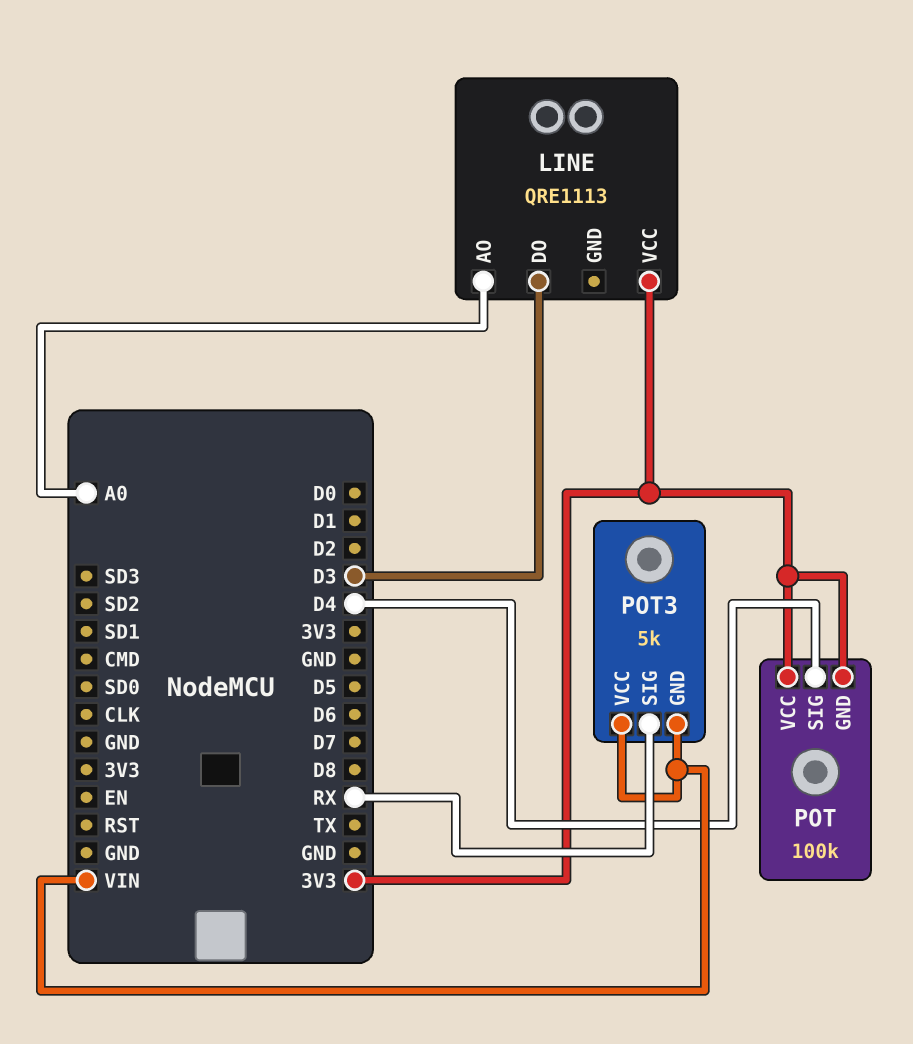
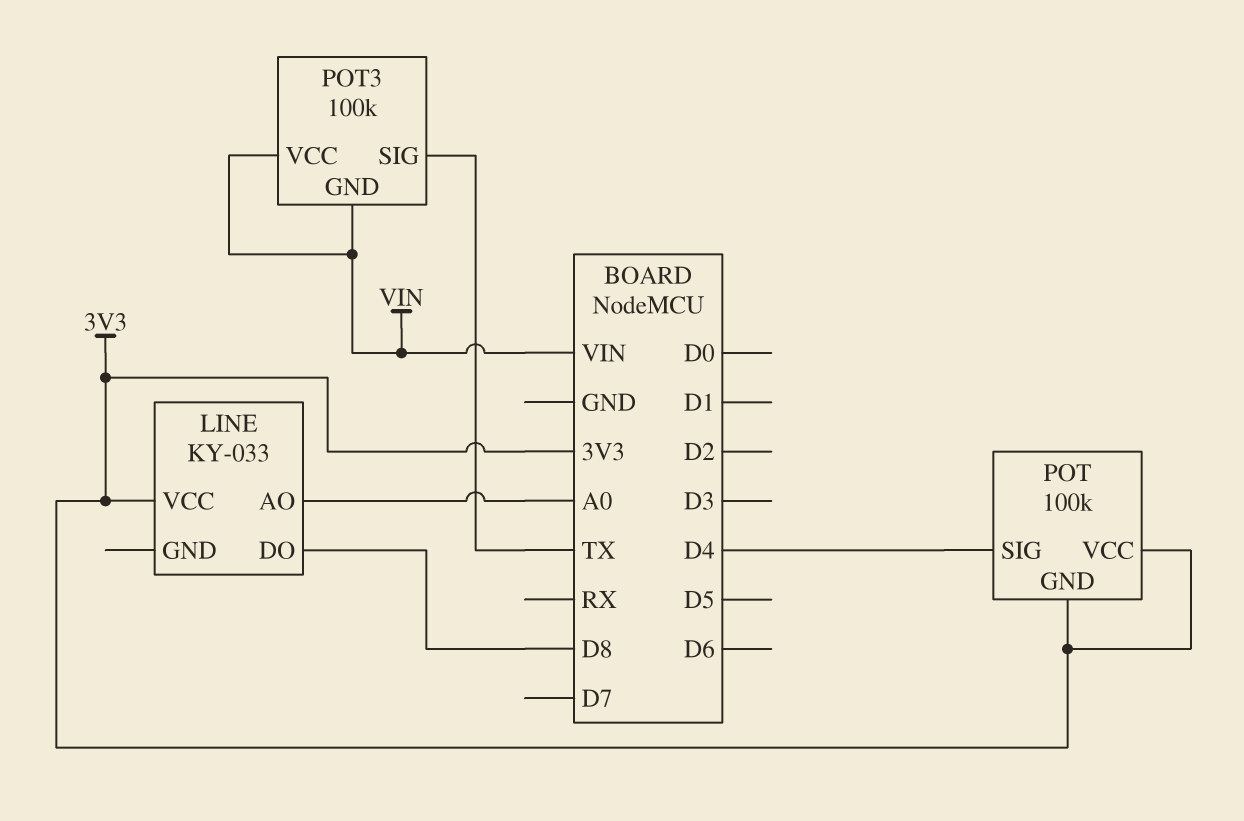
LINE: QRE1113 -> KY-033
LINE pin DO: D3 -> D8
POT3: 5k -> 100k
POT3 pin SIG: RX -> TX

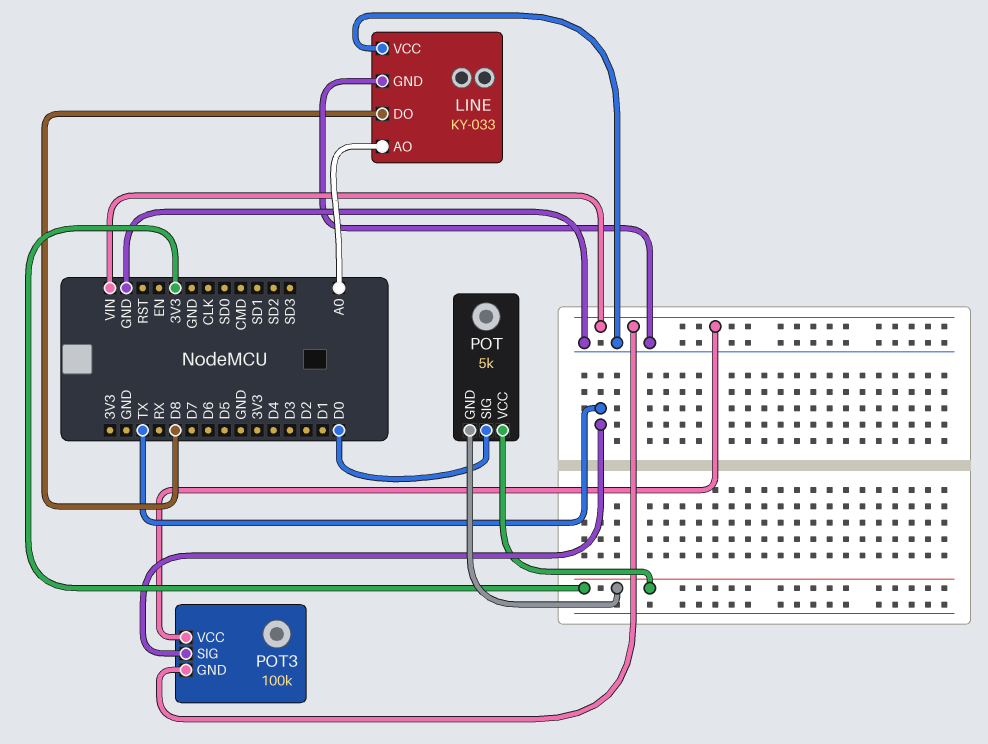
LINE pin GND: none -> GND
LINE pin VCC: 3V3 -> GND
POT: 100k -> 5k
POT pin SIG: D4 -> D0

